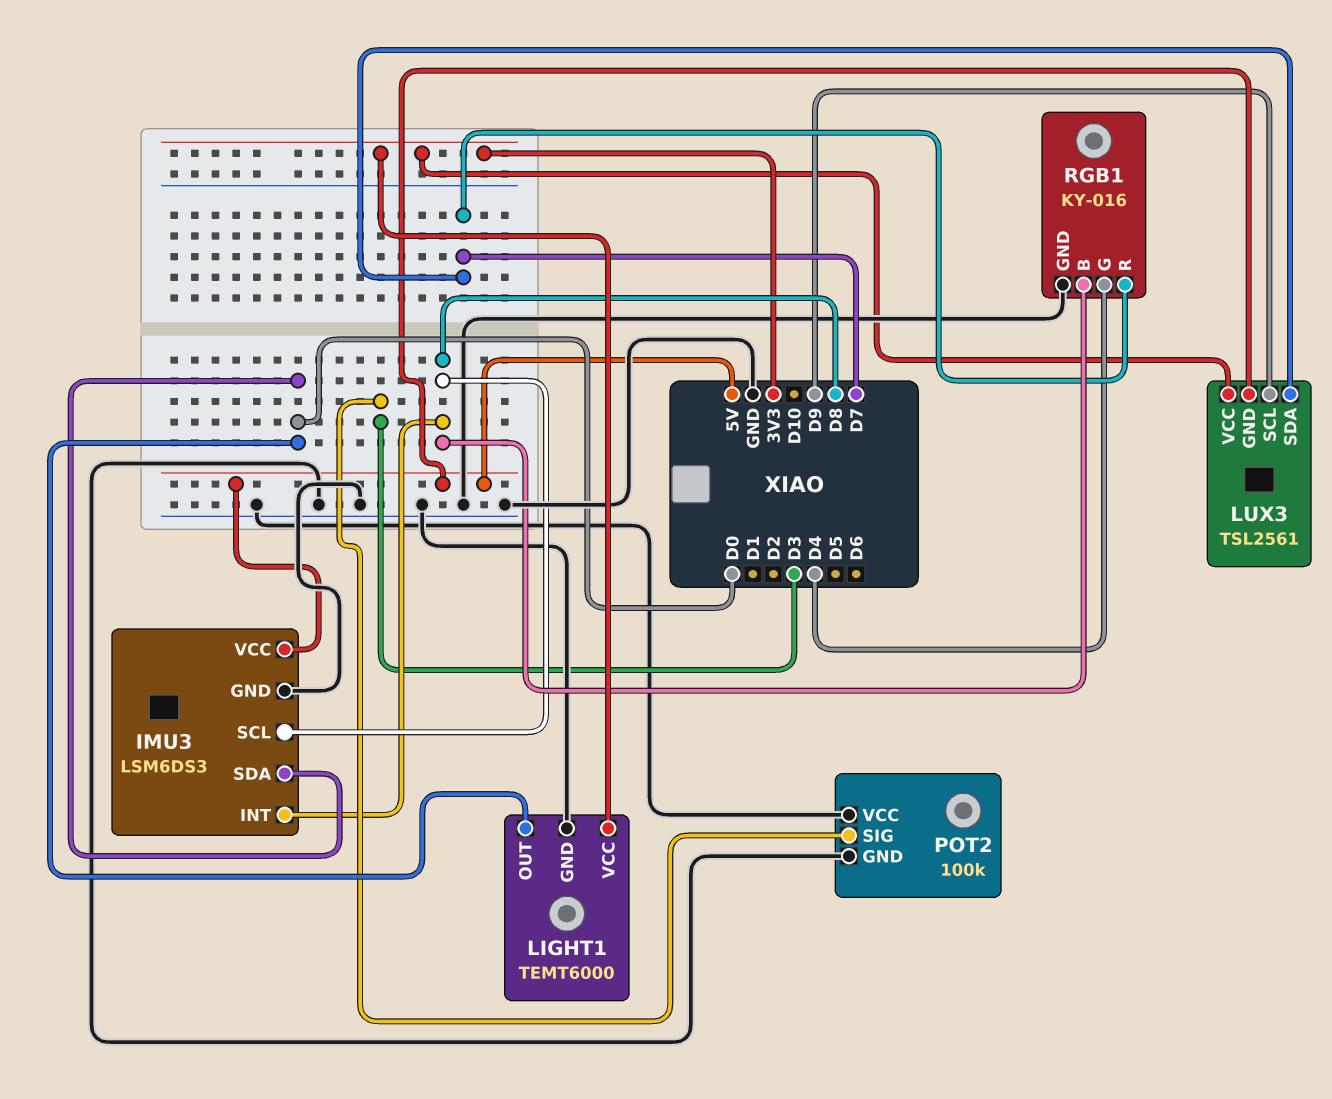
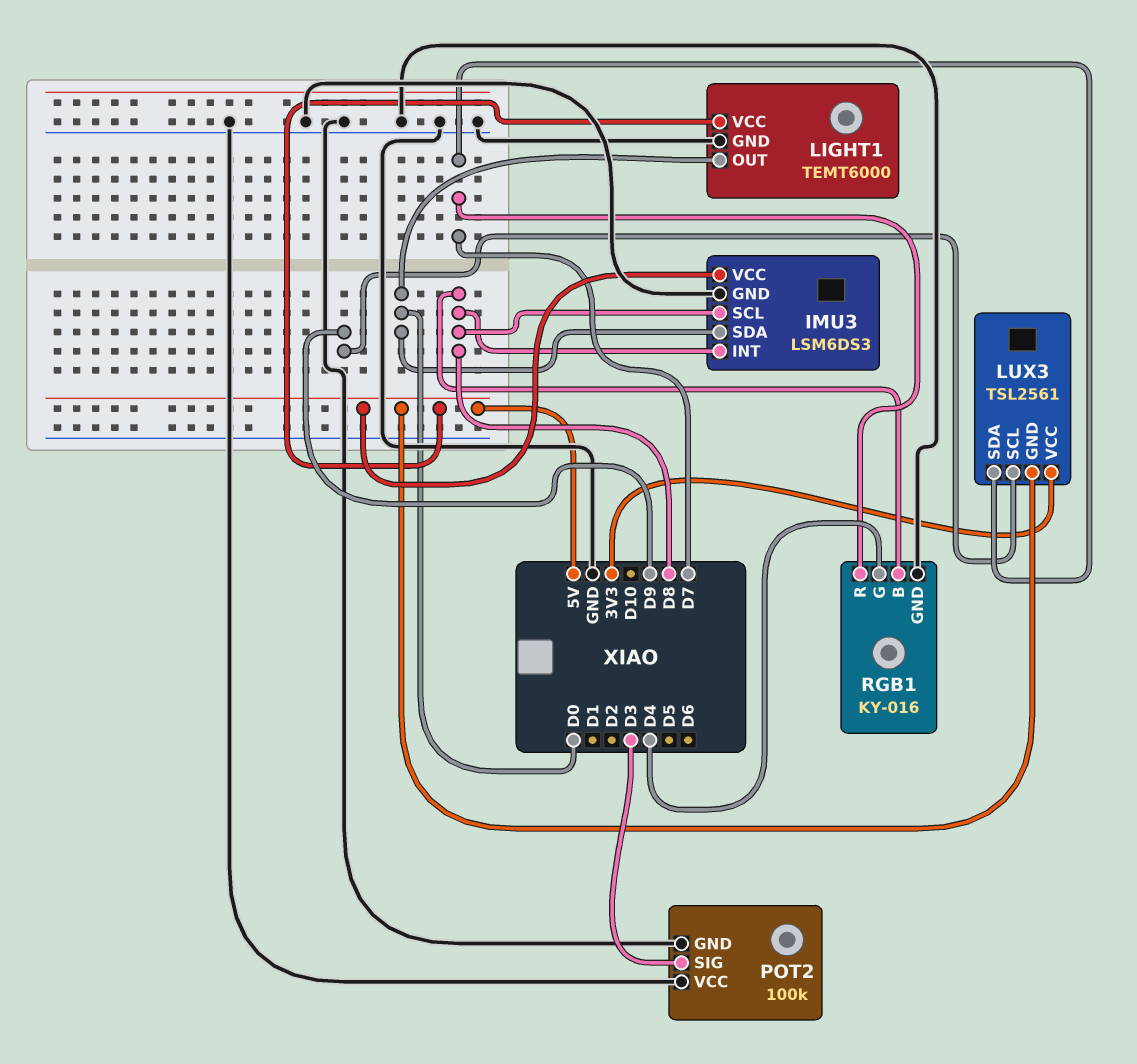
LIGHT1 pin VCC: 3V3 -> 5V

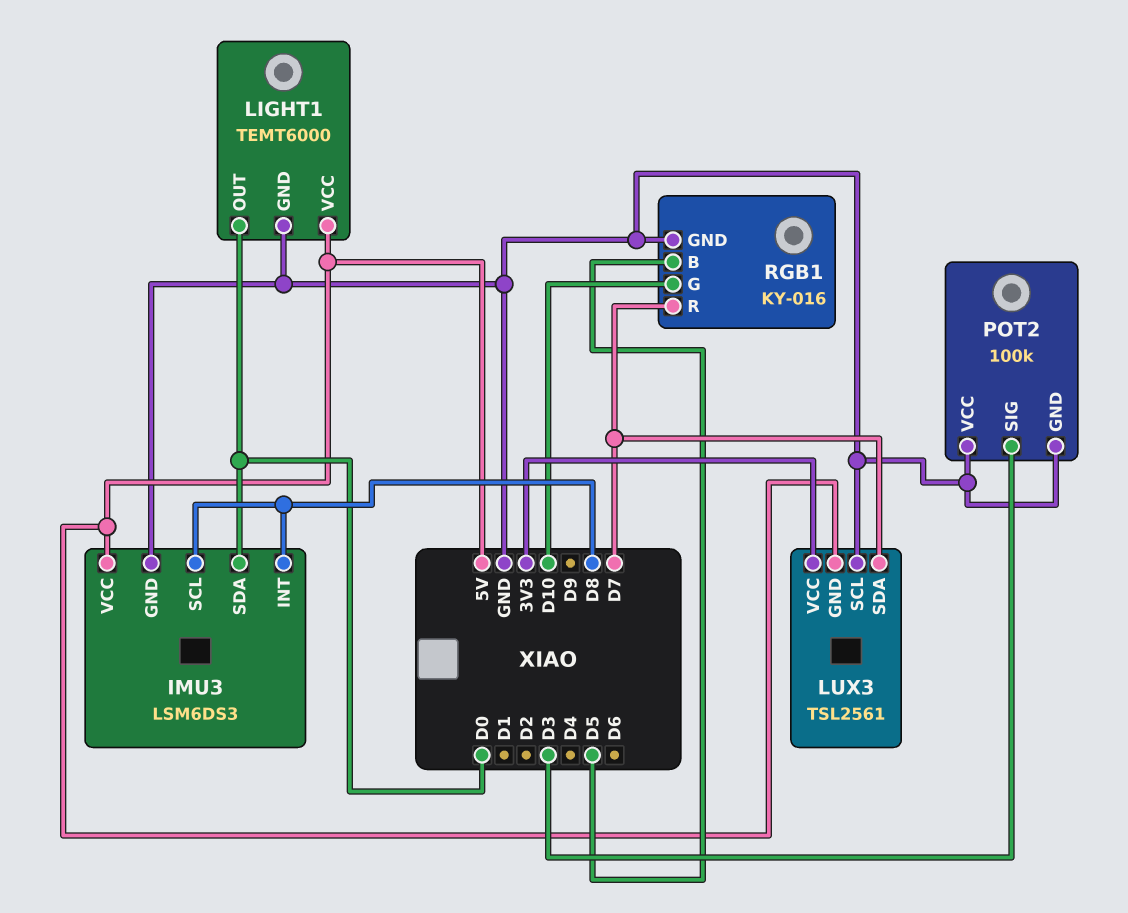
LUX3 pin SCL: D9 -> GND
RGB1 pin B: D8 -> D5
RGB1 pin G: D4 -> D10

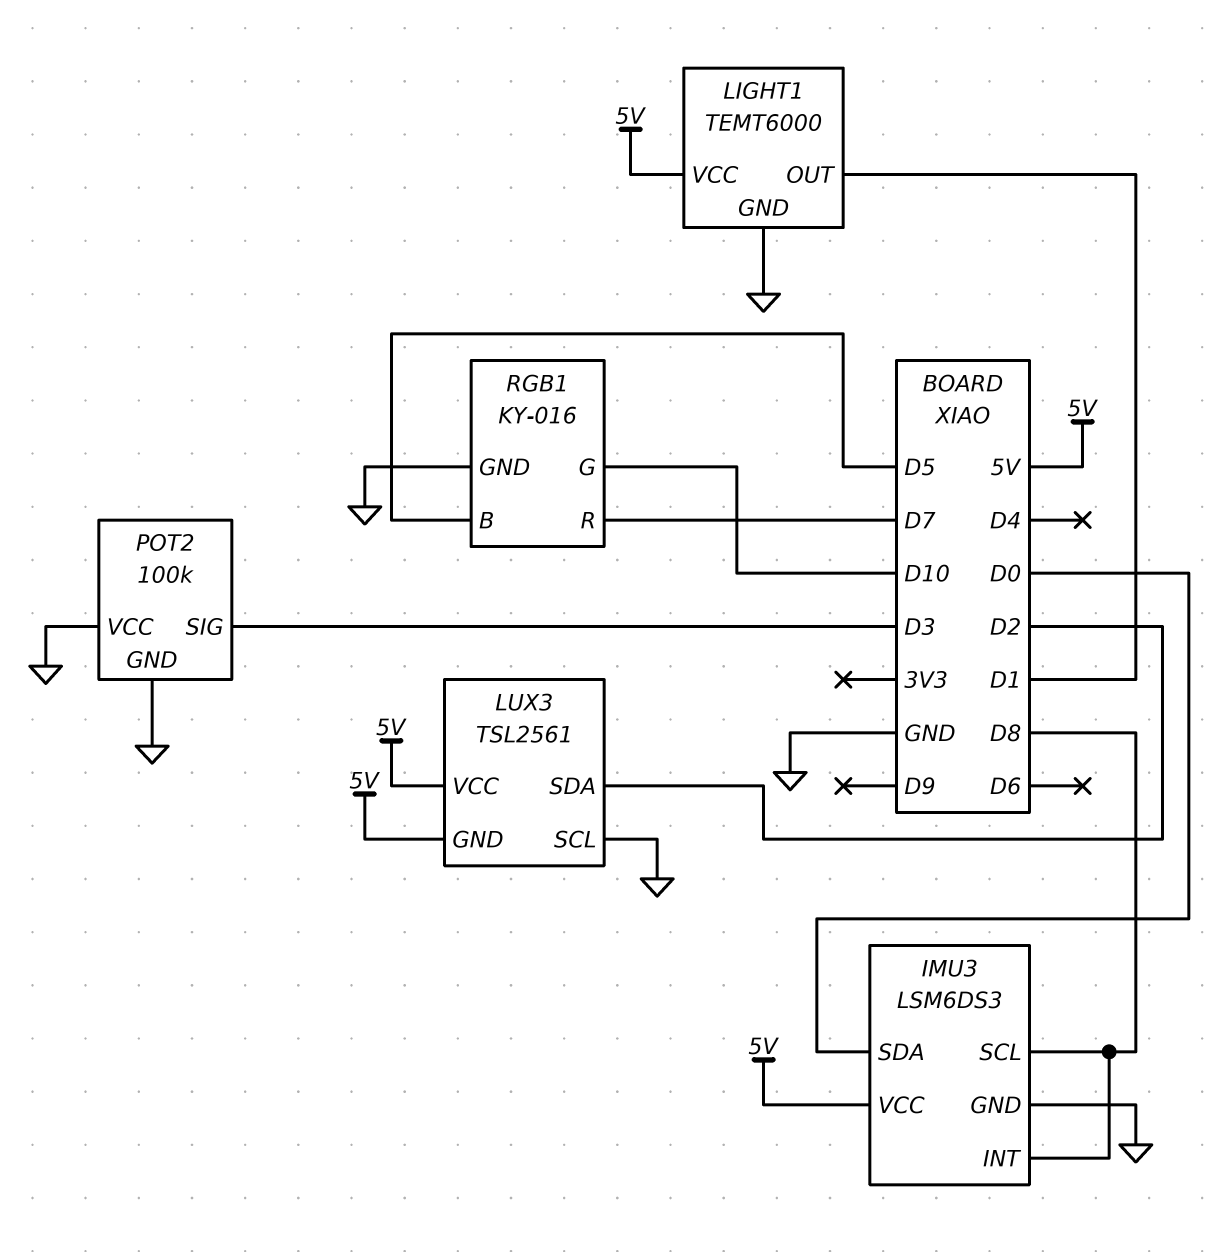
LIGHT1 pin OUT: D0 -> D1
LUX3 pin SDA: D7 -> D2
LUX3 pin VCC: 3V3 -> 5V

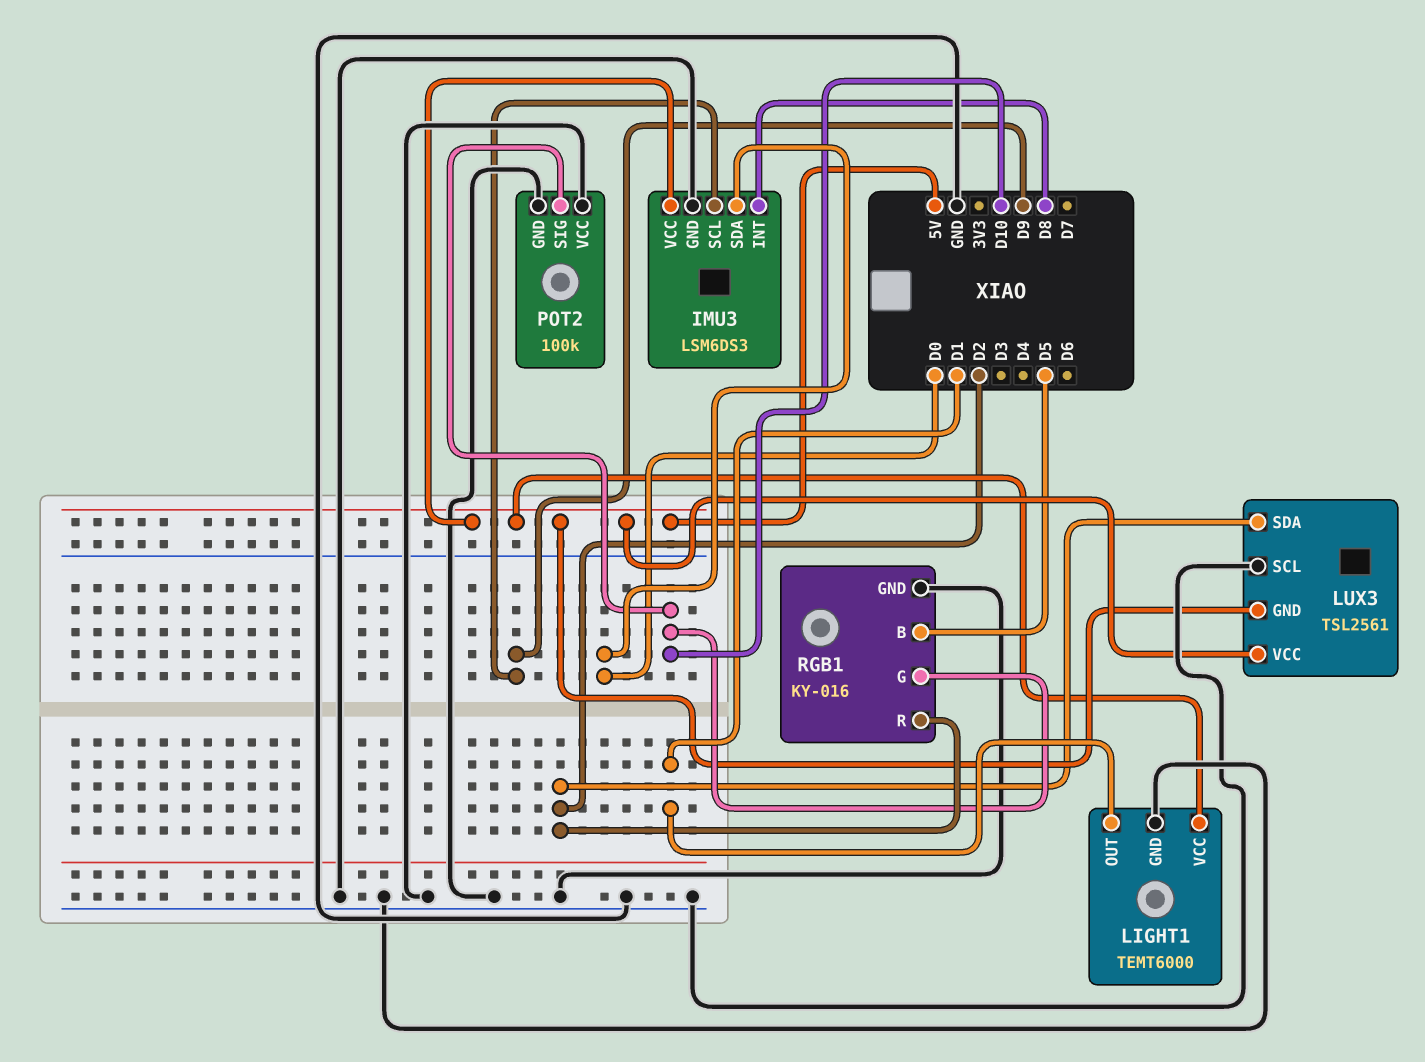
IMU3 pin SCL: D8 -> D9
POT2 pin SIG: D3 -> D10
RGB1 pin R: D7 -> D2

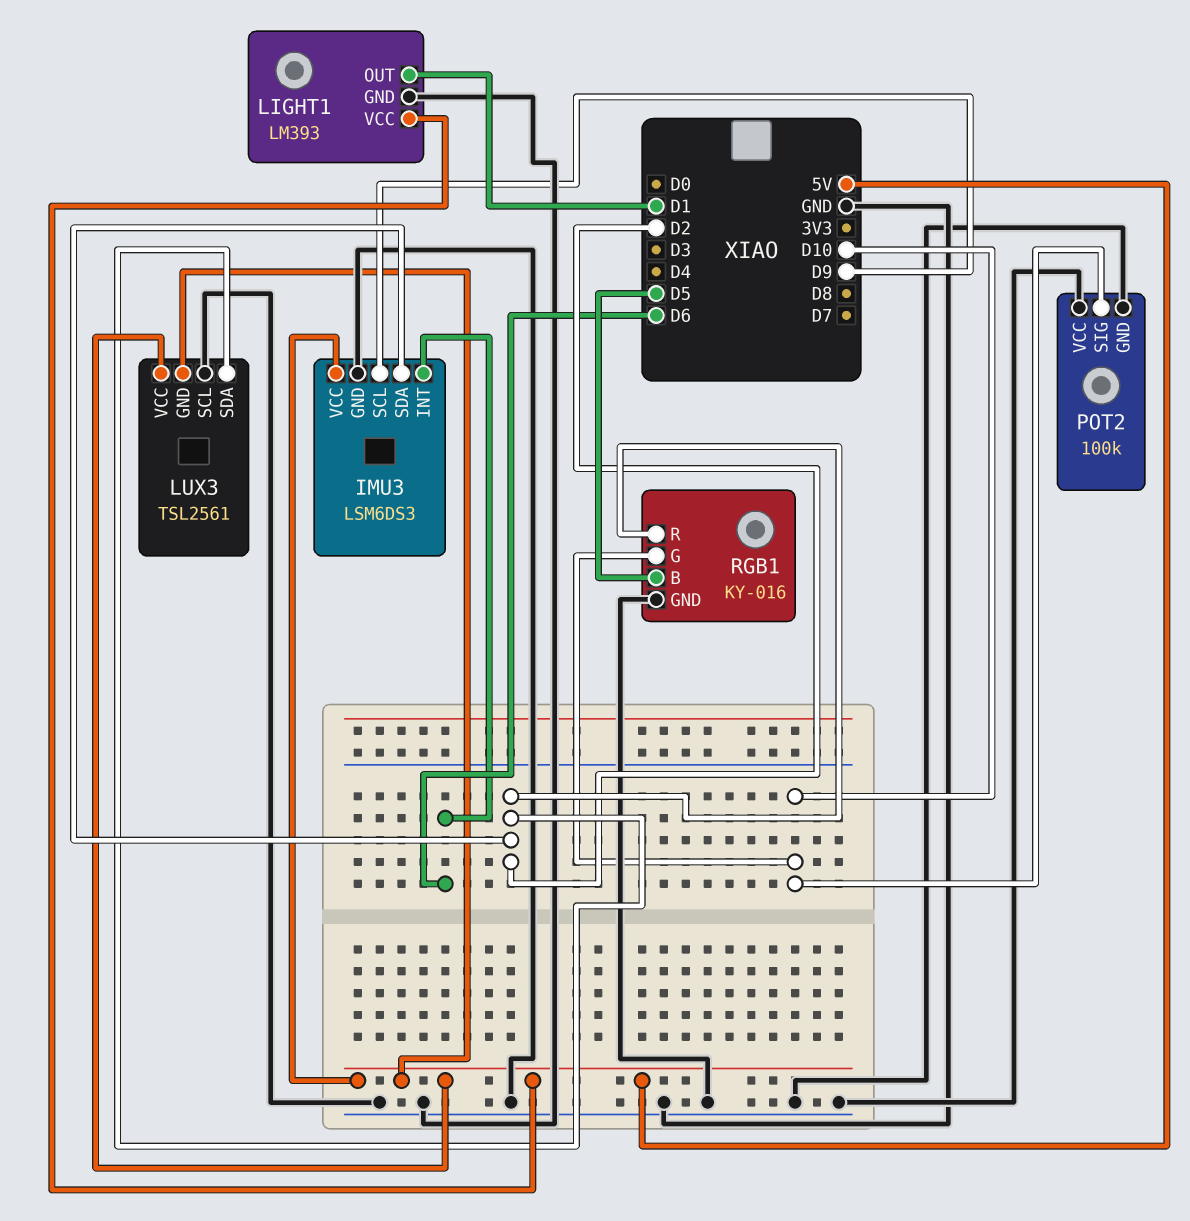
IMU3 pin INT: D8 -> D6
IMU3 pin SDA: D0 -> D2
LIGHT1: TEMT6000 -> LM393

